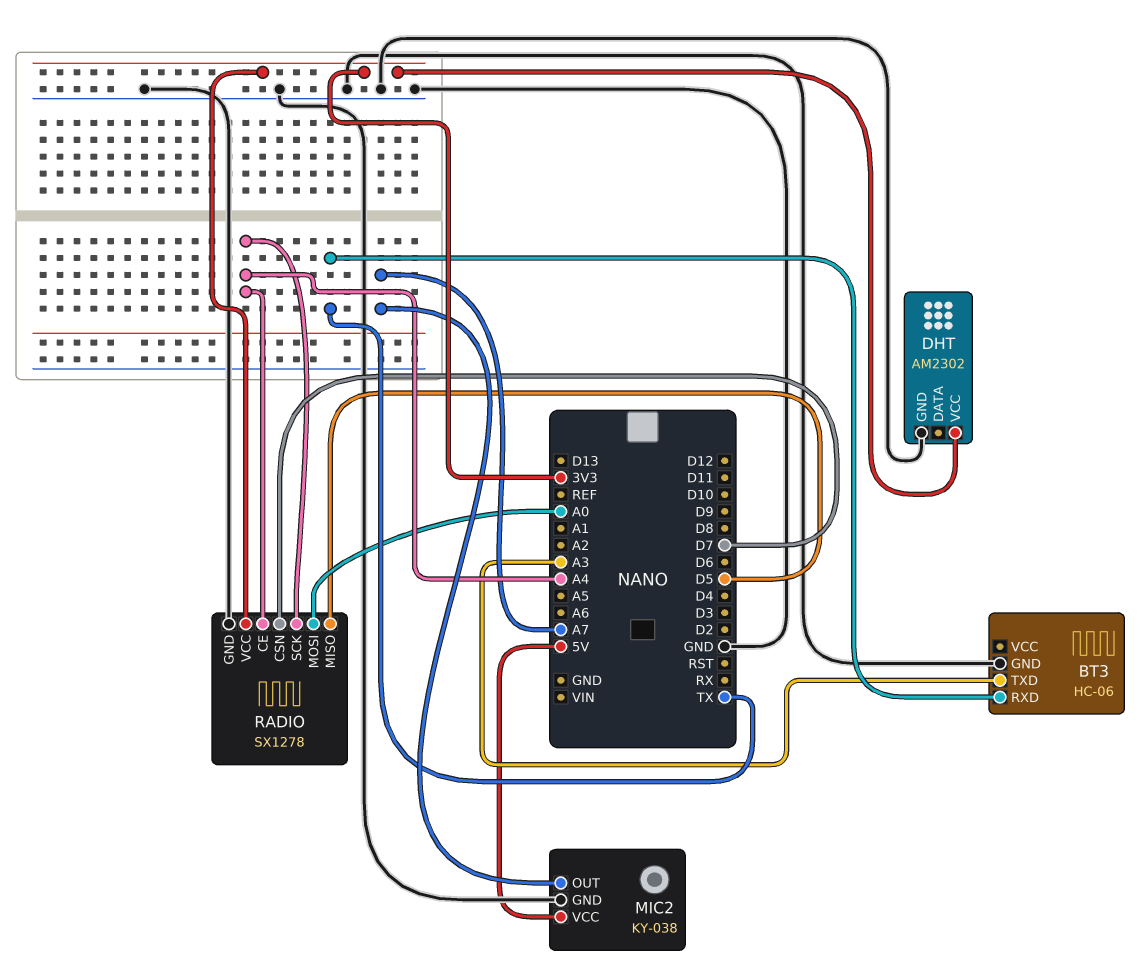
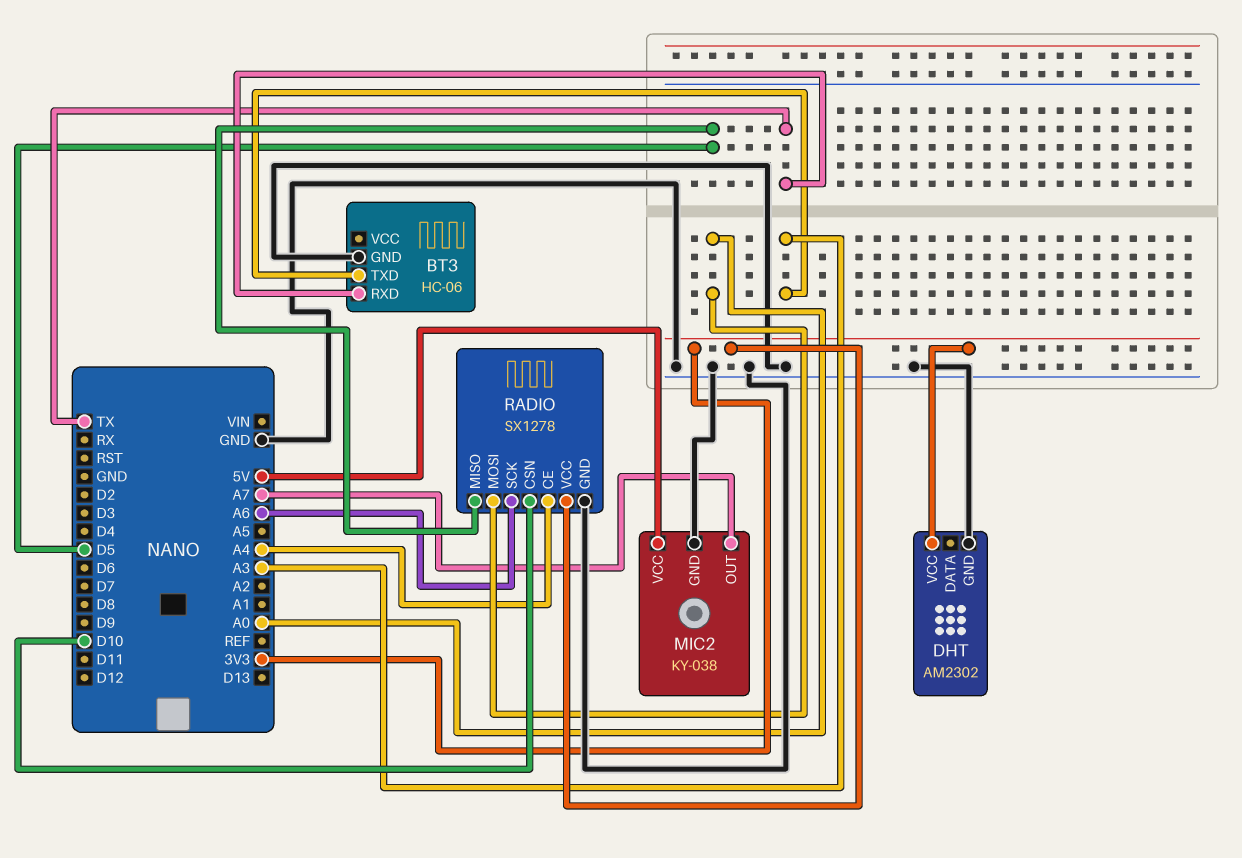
RADIO pin CSN: D7 -> D10
RADIO pin SCK: A4 -> A6

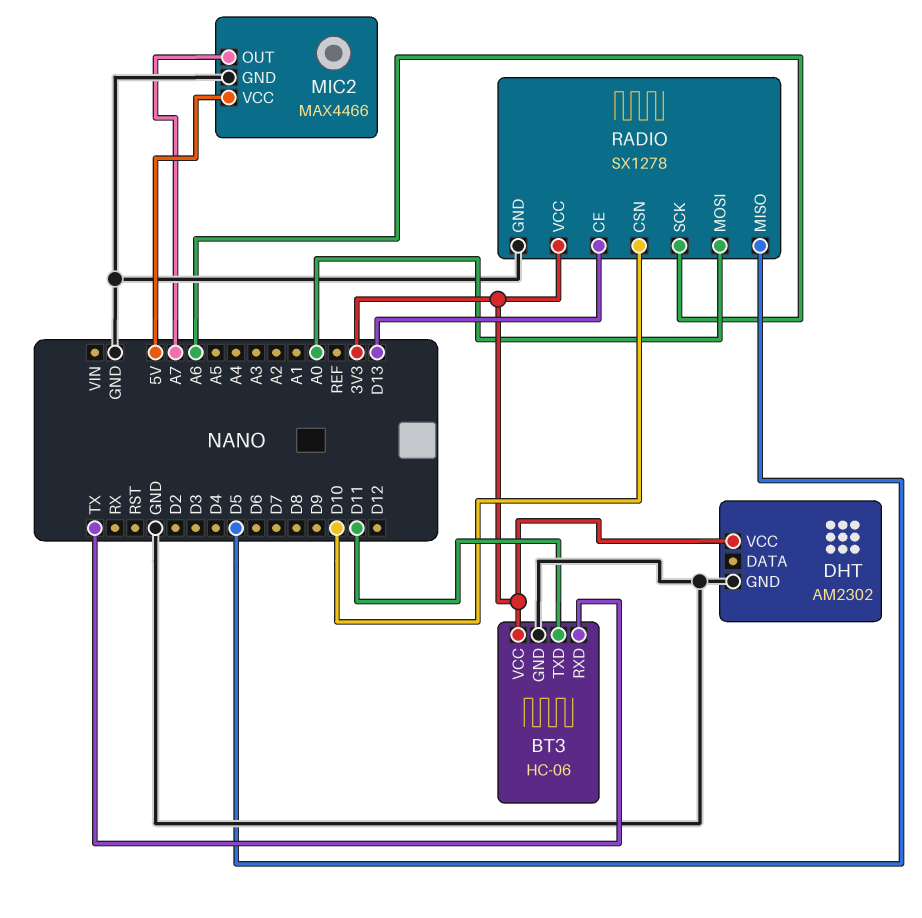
BT3 pin TXD: A3 -> D11
BT3 pin VCC: none -> 3V3
MIC2: KY-038 -> MAX4466
RADIO pin CE: A4 -> D13

